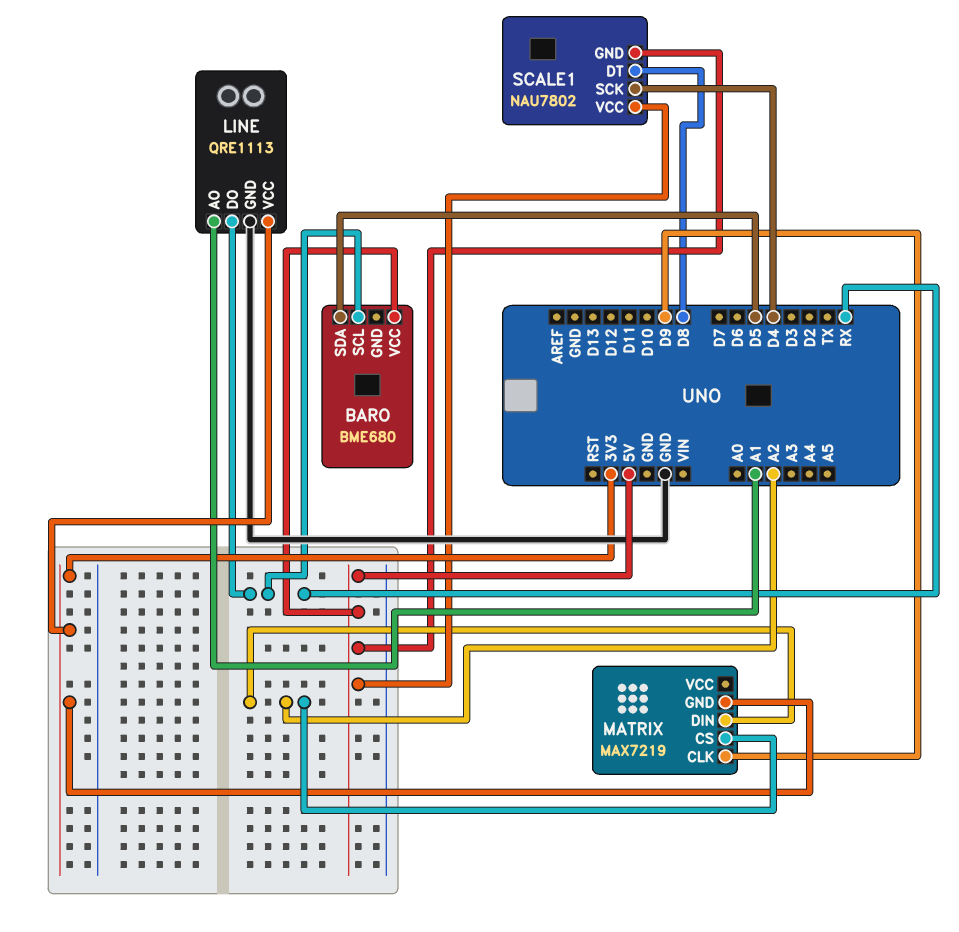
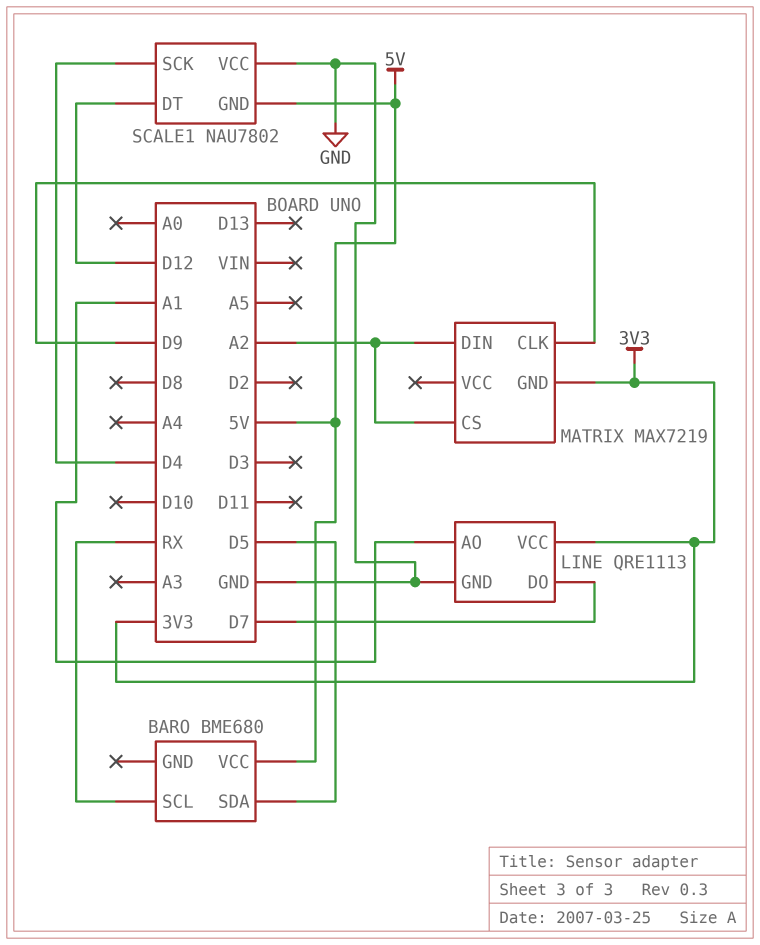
LINE pin DO: RX -> D7
SCALE1 pin DT: D8 -> D12
SCALE1 pin VCC: 5V -> GND

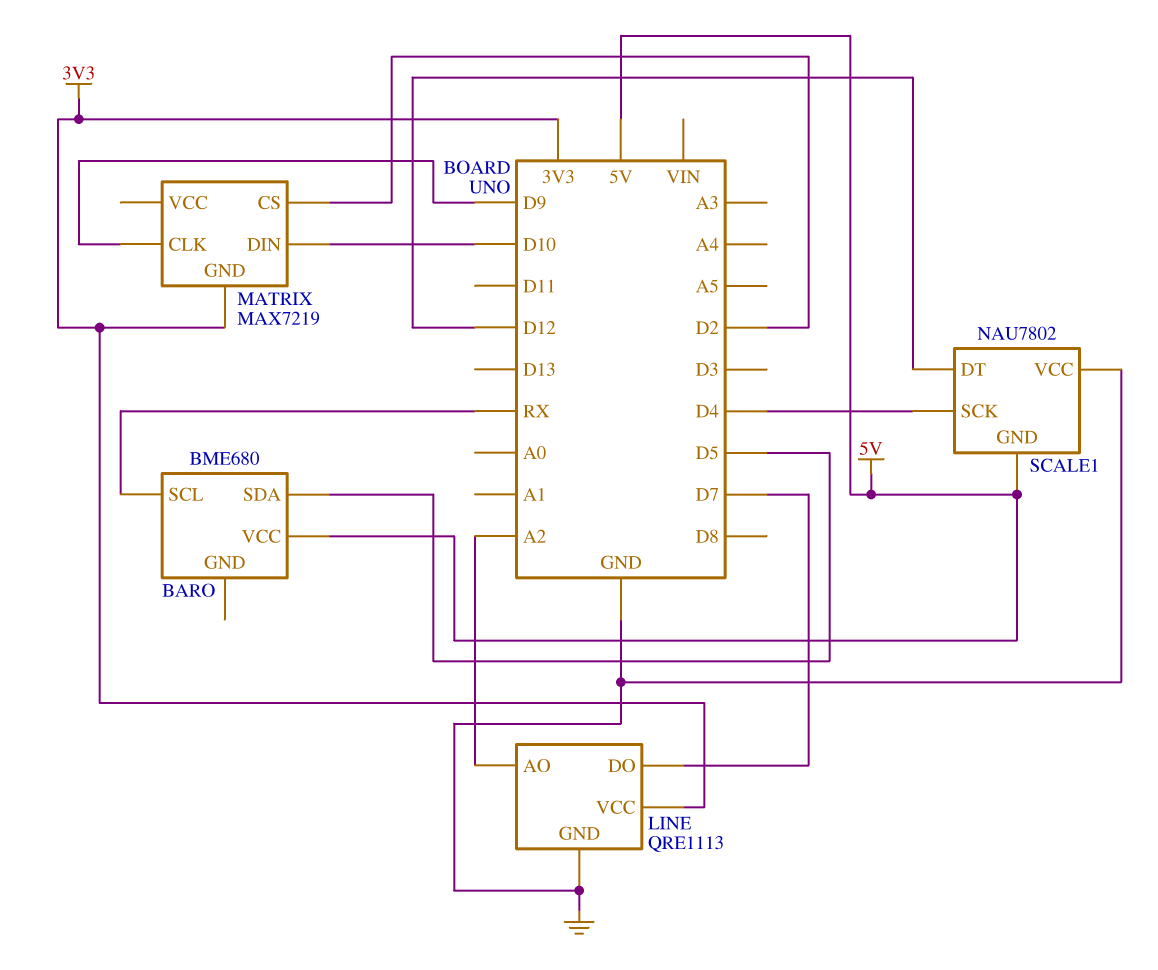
LINE pin AO: A1 -> A2
MATRIX pin CS: A2 -> D2
MATRIX pin DIN: A2 -> D10

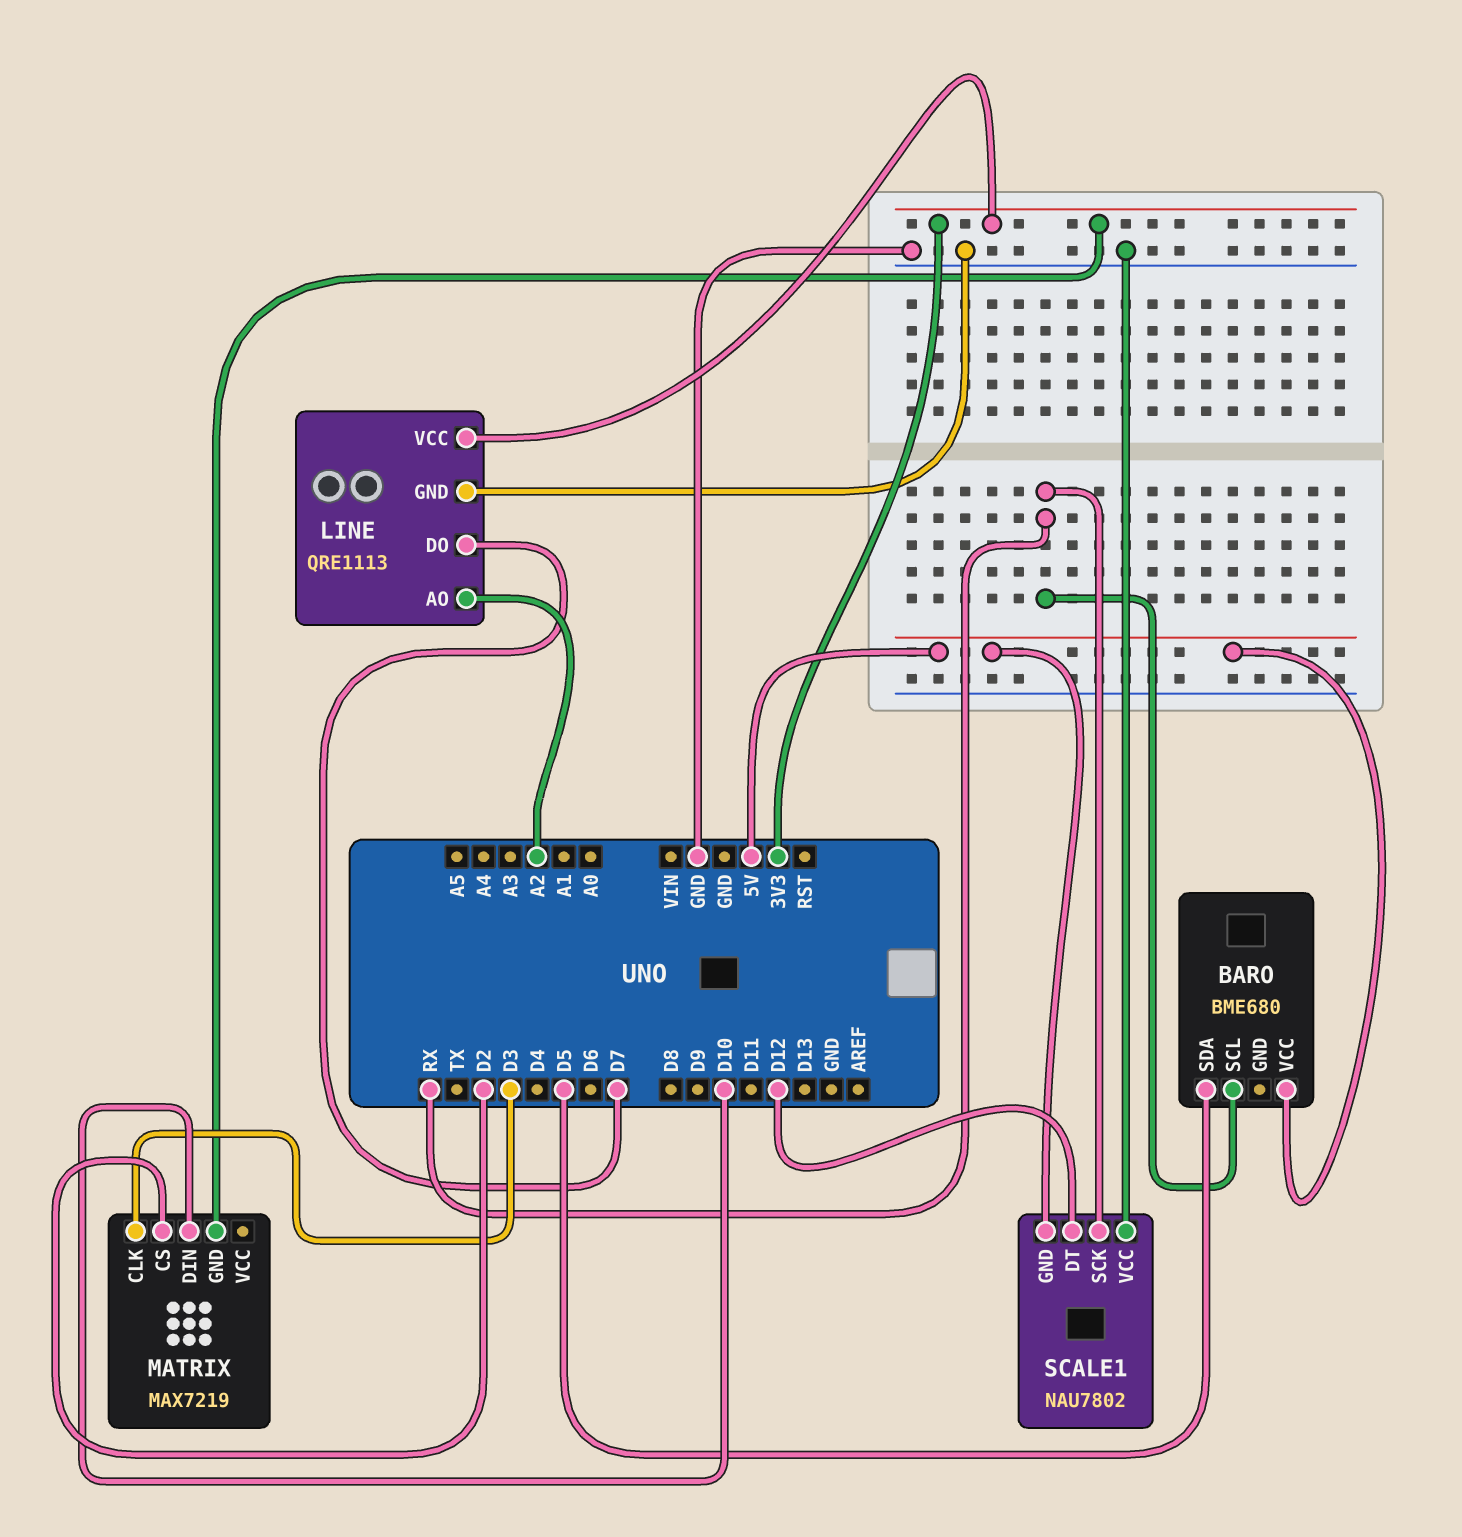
MATRIX pin CLK: D9 -> D3
SCALE1 pin SCK: D4 -> RX

